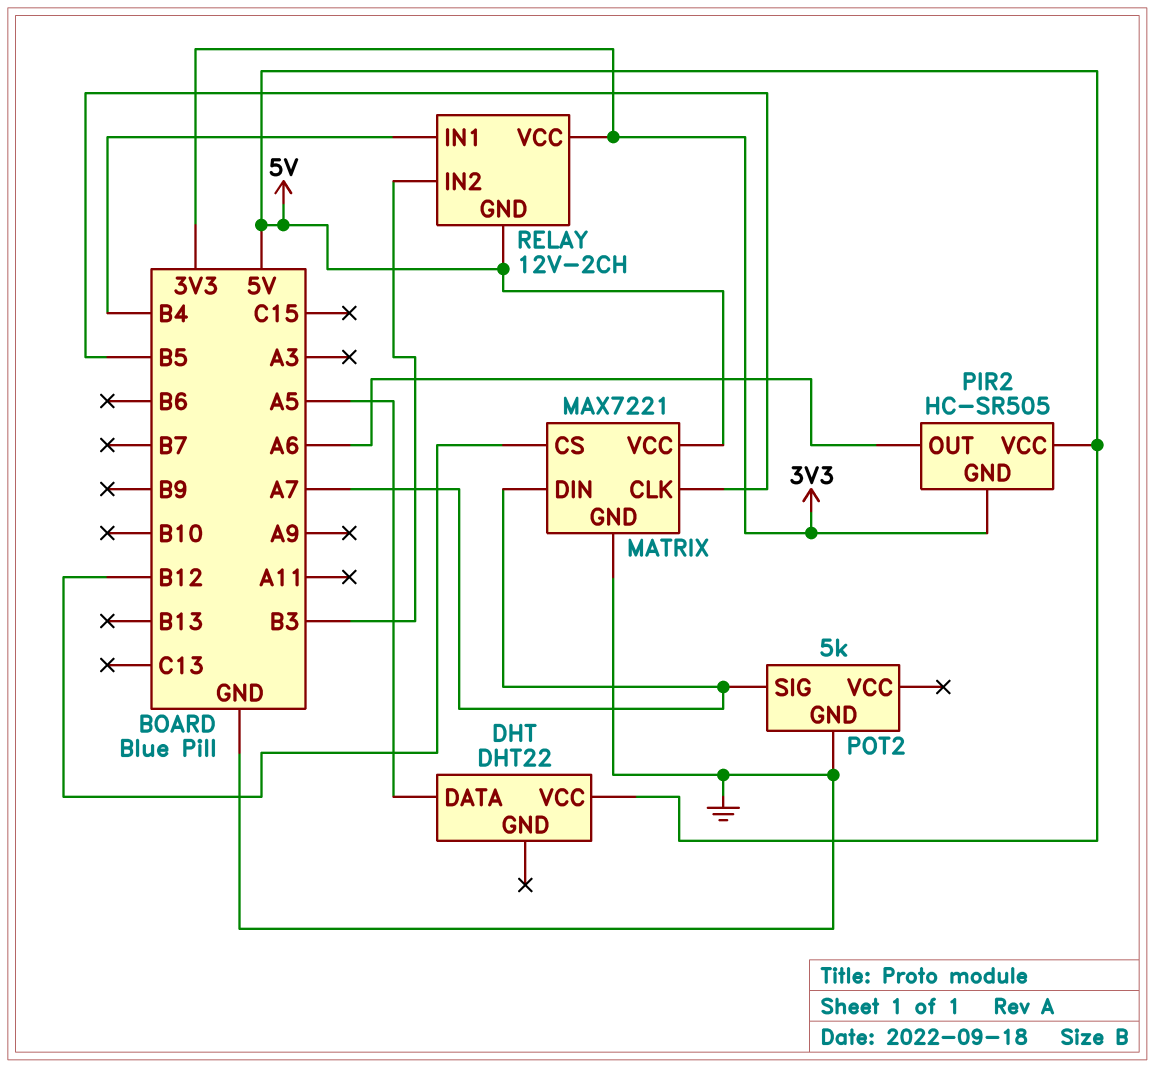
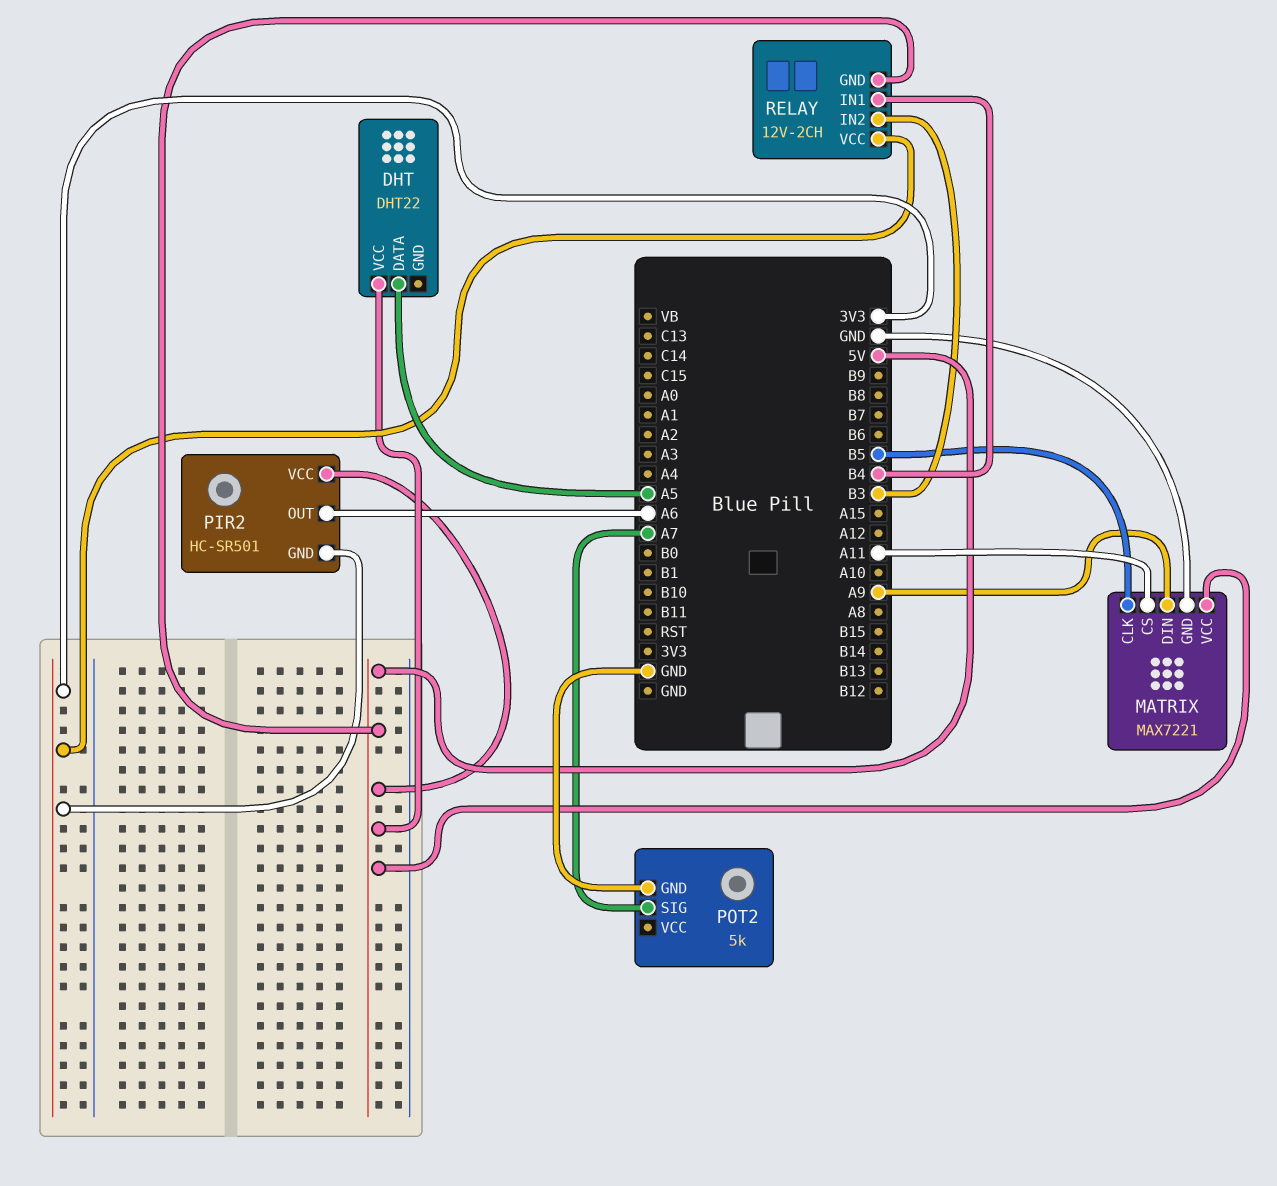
MATRIX pin CS: B12 -> A11
MATRIX pin DIN: A7 -> A9
PIR2: HC-SR505 -> HC-SR501

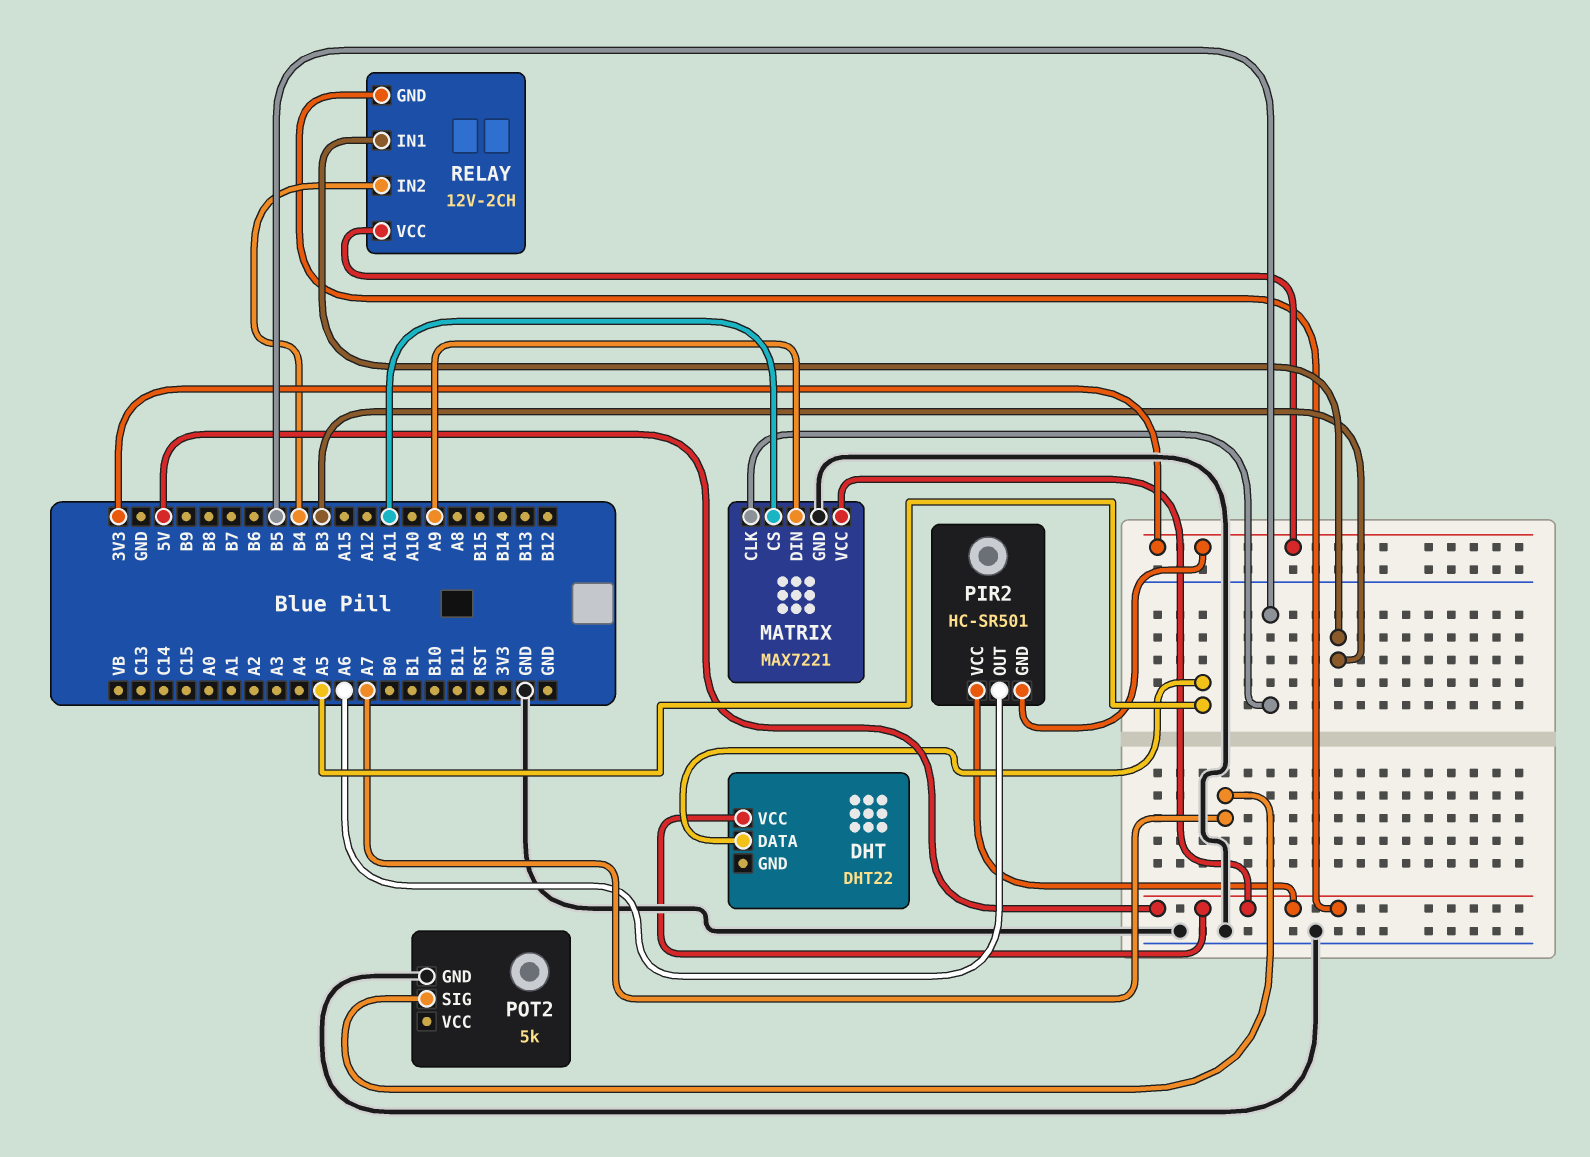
RELAY pin IN1: B4 -> B3
RELAY pin IN2: B3 -> B4

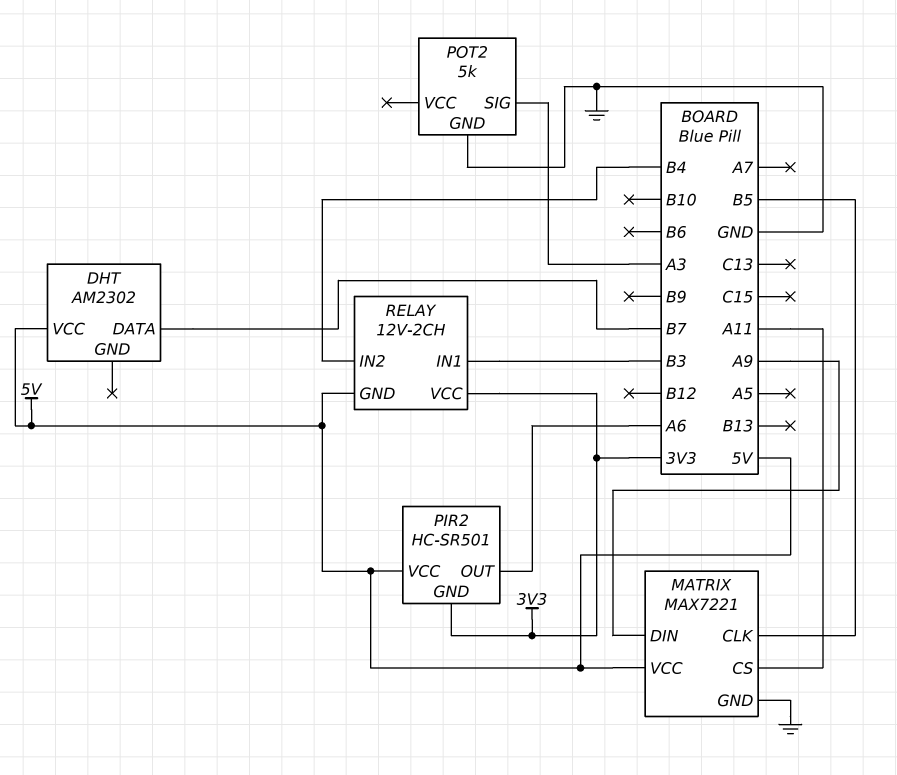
DHT: DHT22 -> AM2302
DHT pin DATA: A5 -> B7
POT2 pin SIG: A7 -> A3

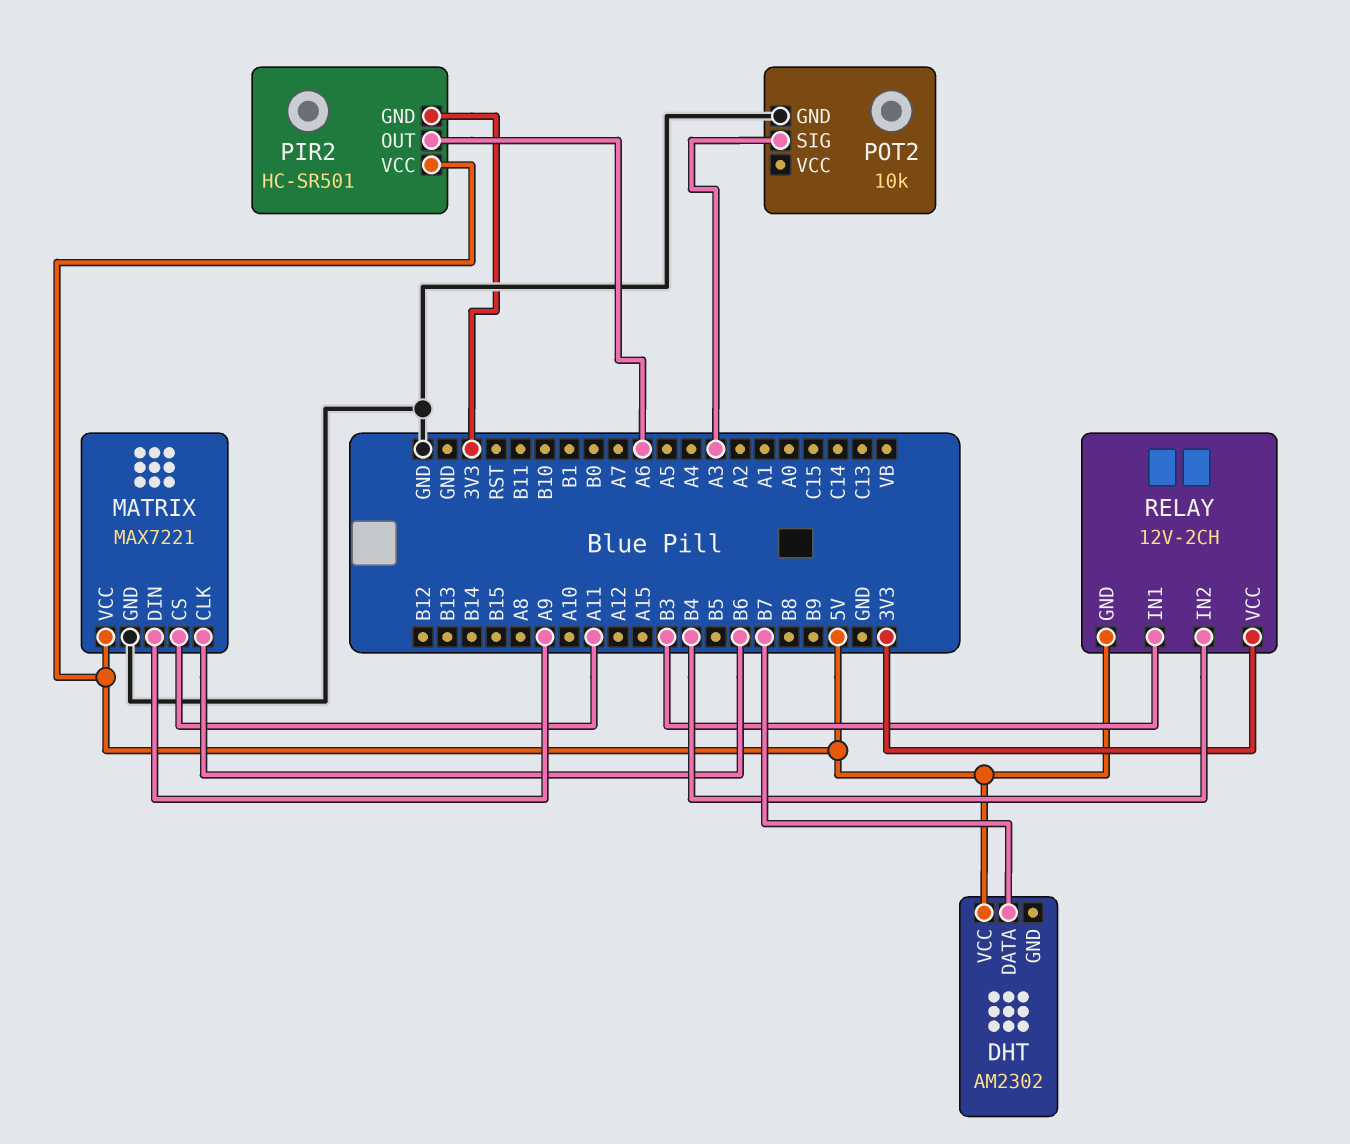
MATRIX pin CLK: B5 -> B6
POT2: 5k -> 10k

